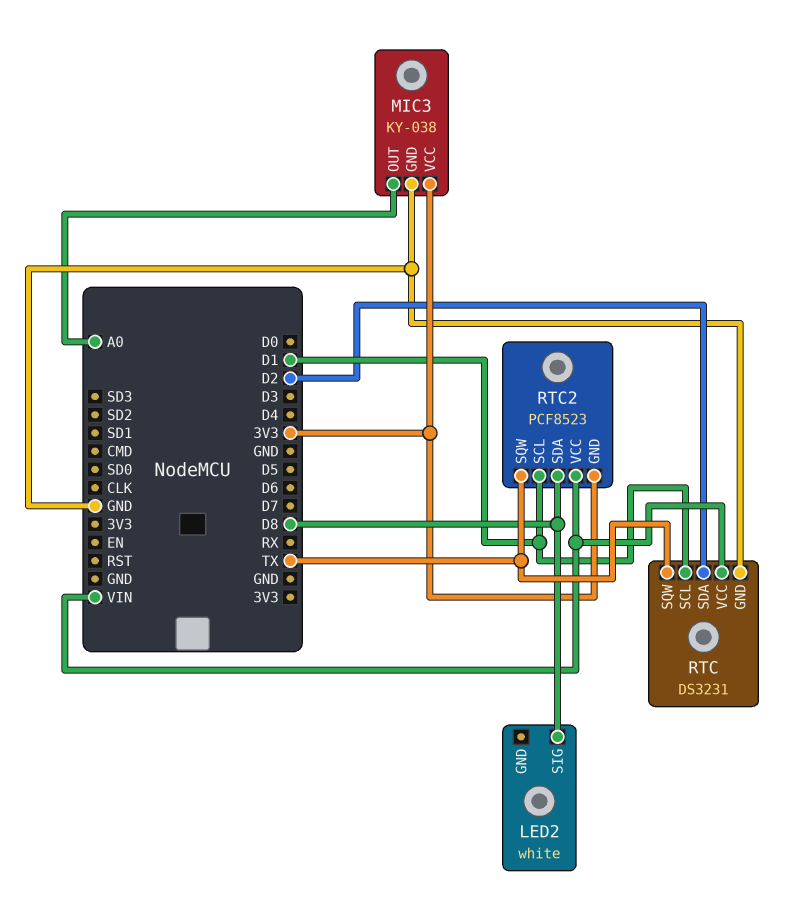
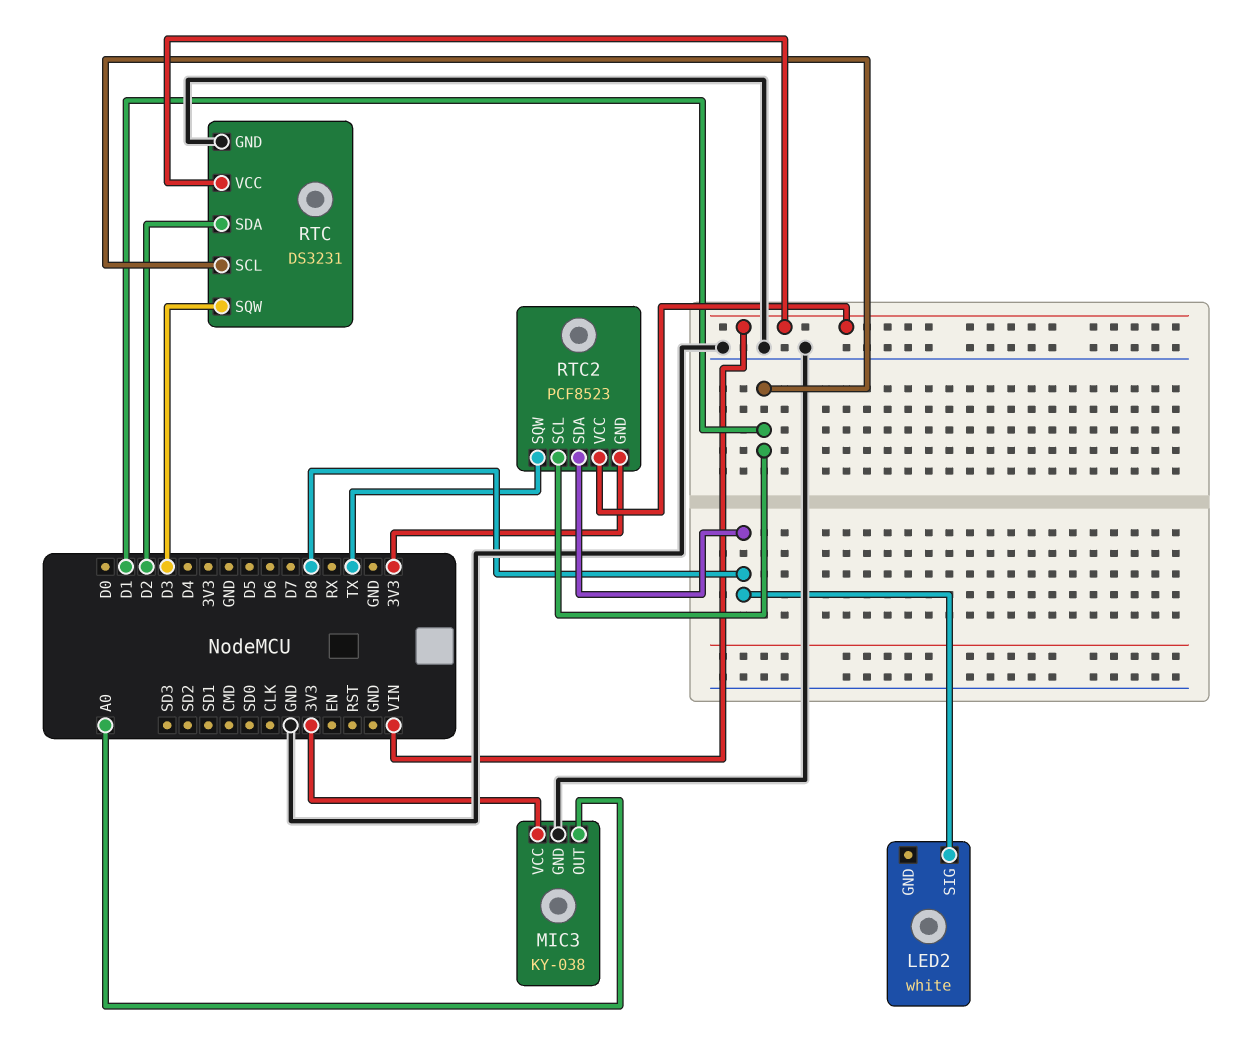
RTC pin SQW: TX -> D3

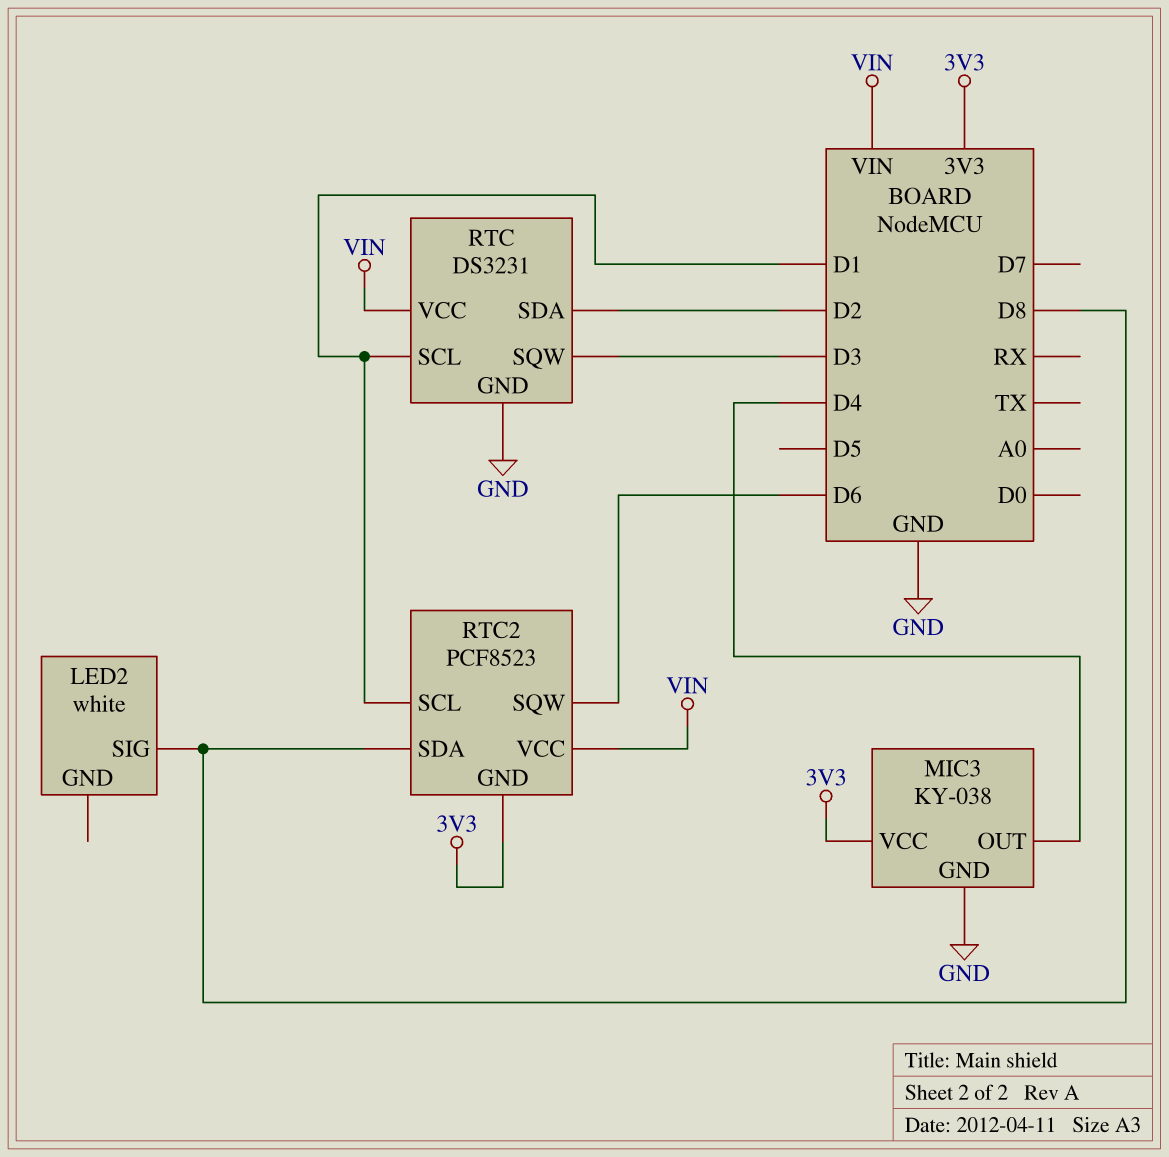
MIC3 pin OUT: A0 -> D4
RTC2 pin SQW: TX -> D6

